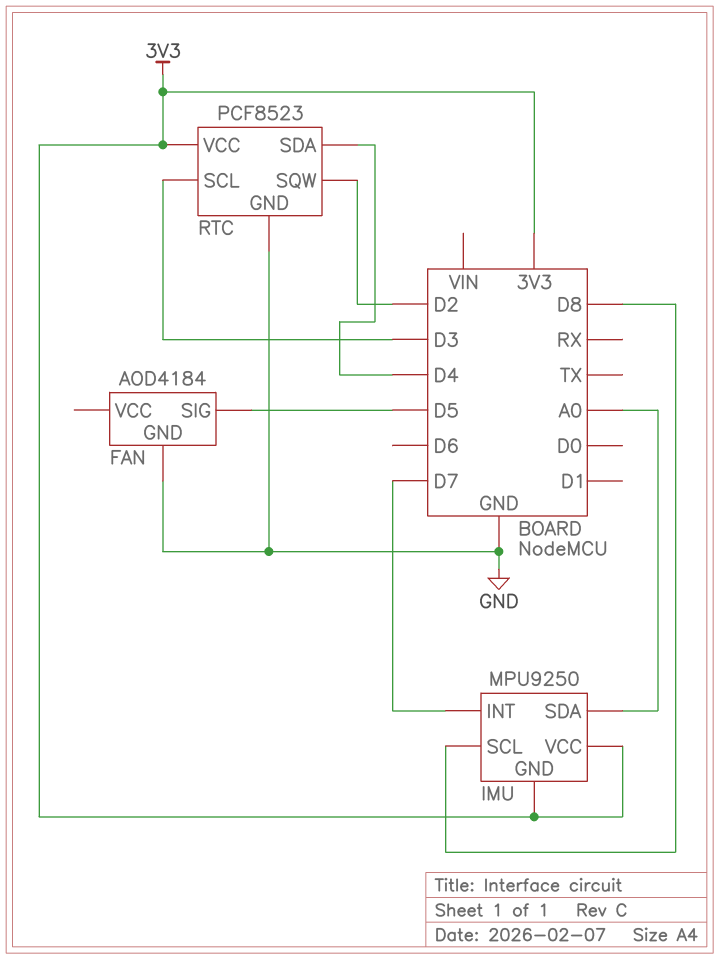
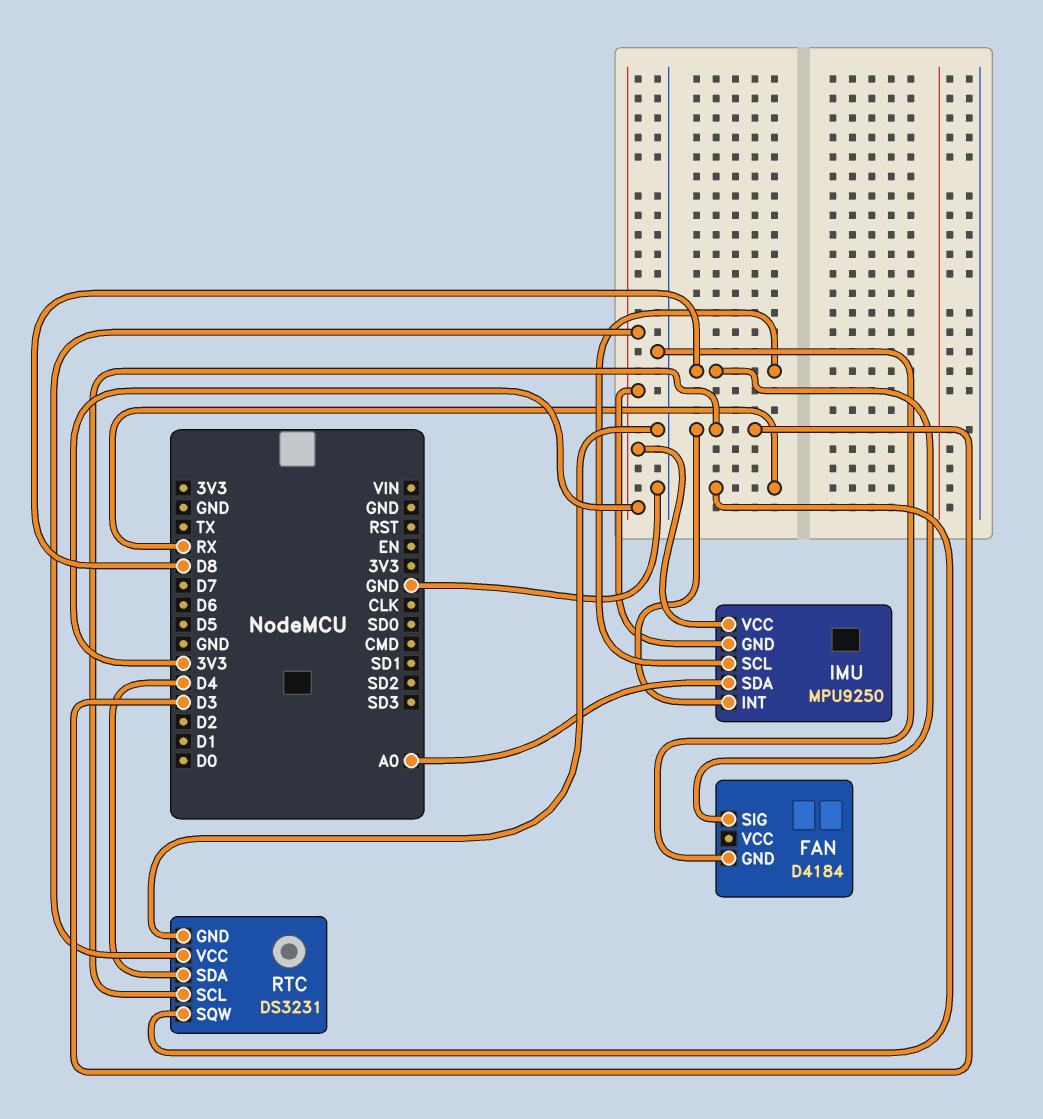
FAN: AOD4184 -> D4184
FAN pin SIG: D5 -> D8
IMU pin INT: D7 -> D3
RTC: PCF8523 -> DS3231
RTC pin SQW: D2 -> RX

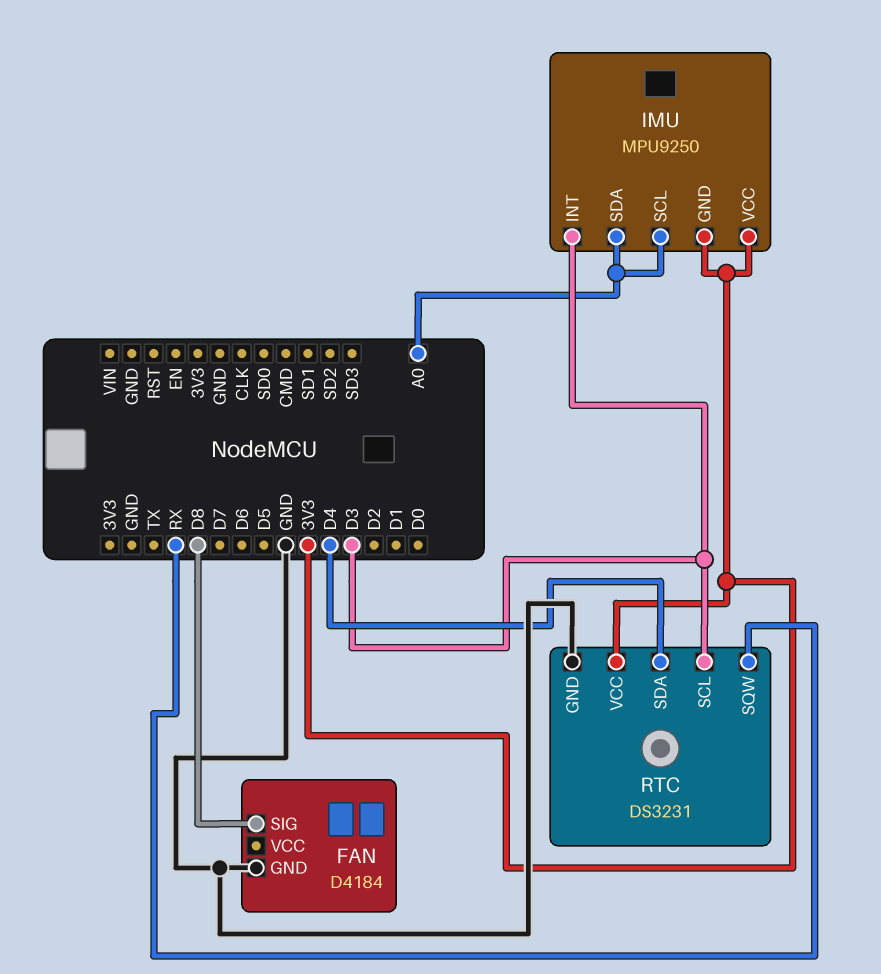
IMU pin SCL: D8 -> A0

